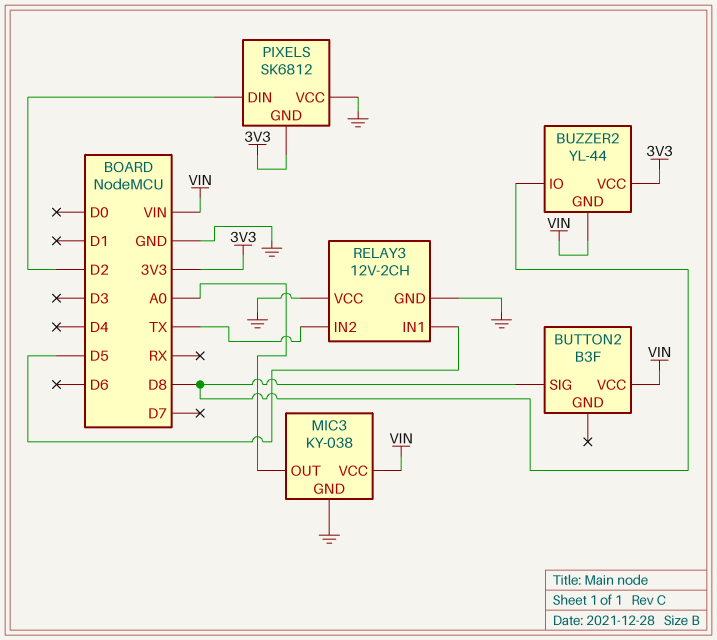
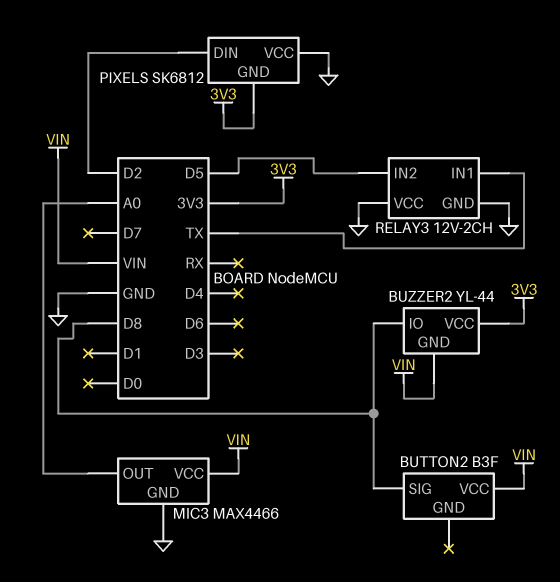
MIC3: KY-038 -> MAX4466
RELAY3 pin IN1: D5 -> TX
RELAY3 pin IN2: TX -> D5

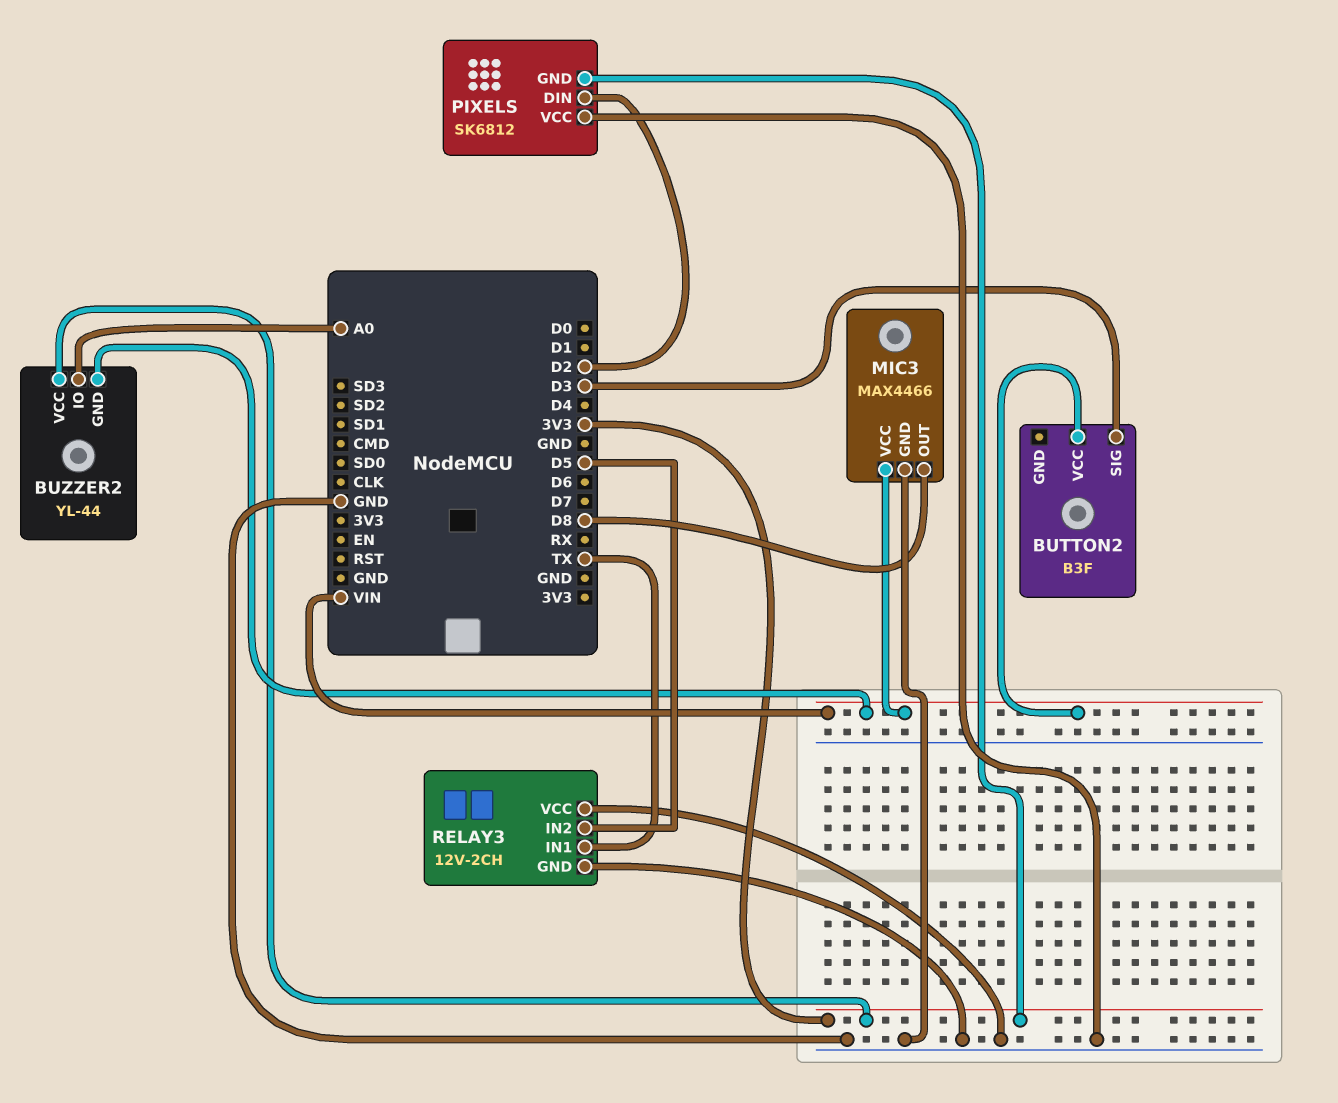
BUTTON2 pin SIG: D8 -> D3
BUZZER2 pin IO: D8 -> A0
MIC3 pin OUT: A0 -> D8

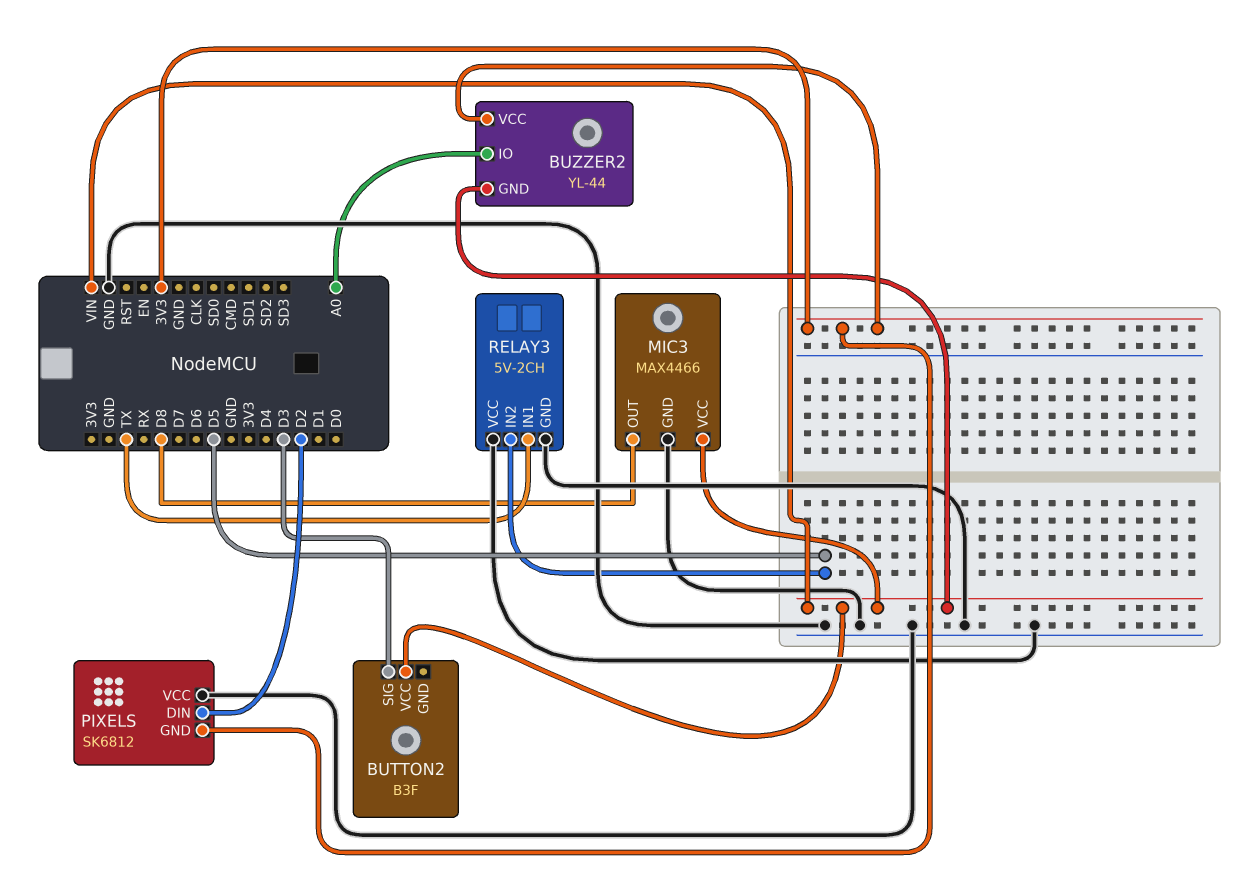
RELAY3: 12V-2CH -> 5V-2CH

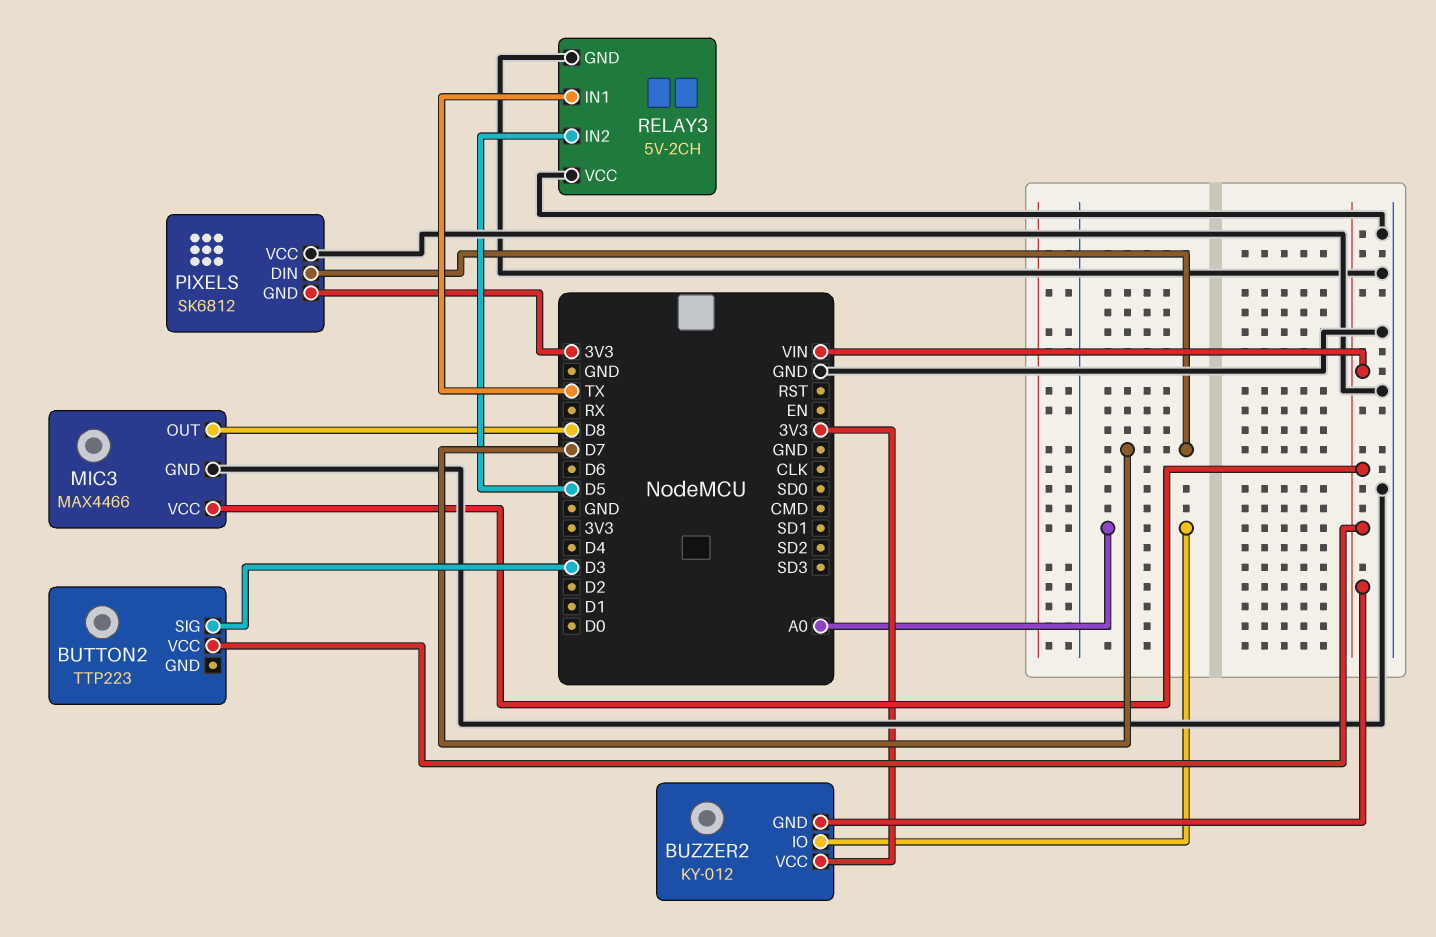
BUTTON2: B3F -> TTP223
BUZZER2: YL-44 -> KY-012
PIXELS pin DIN: D2 -> D7

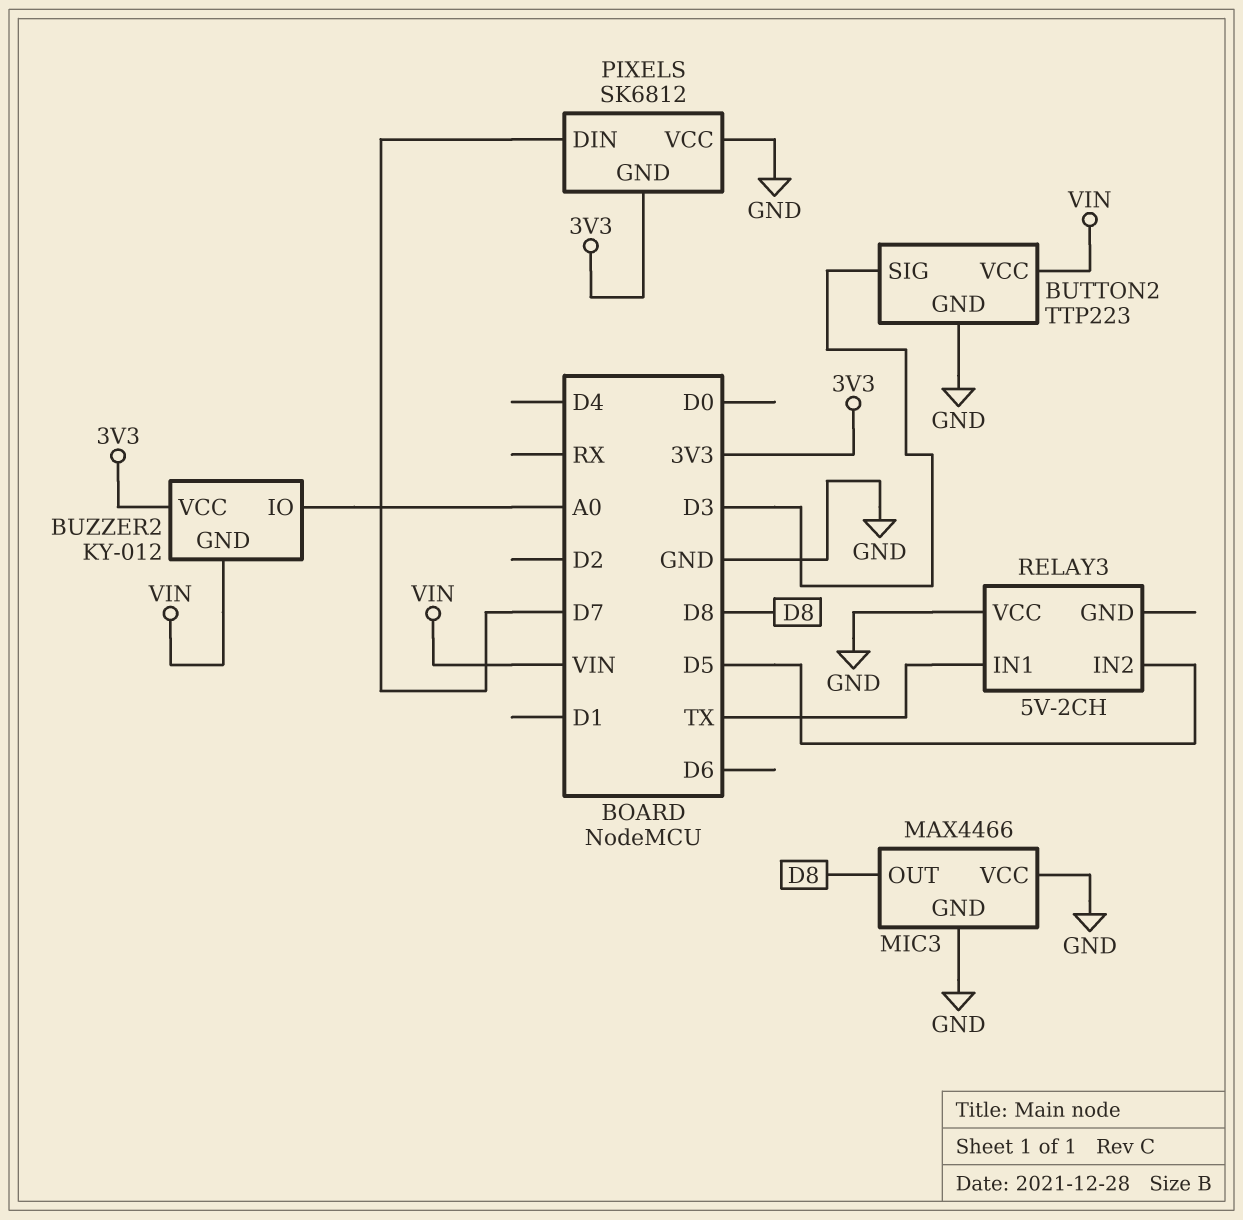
BUTTON2 pin GND: none -> GND
MIC3 pin VCC: VIN -> GND
RELAY3 pin GND: GND -> none

